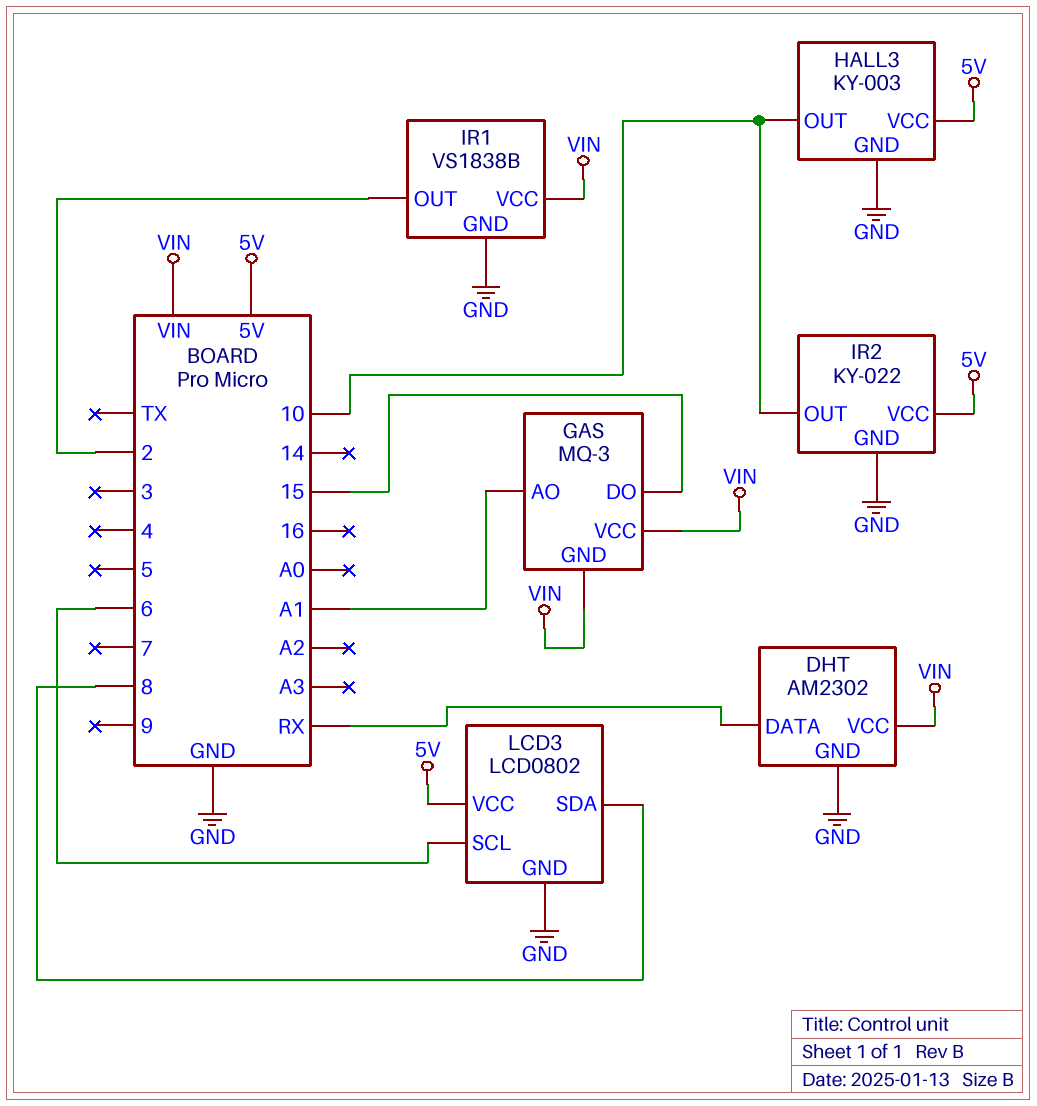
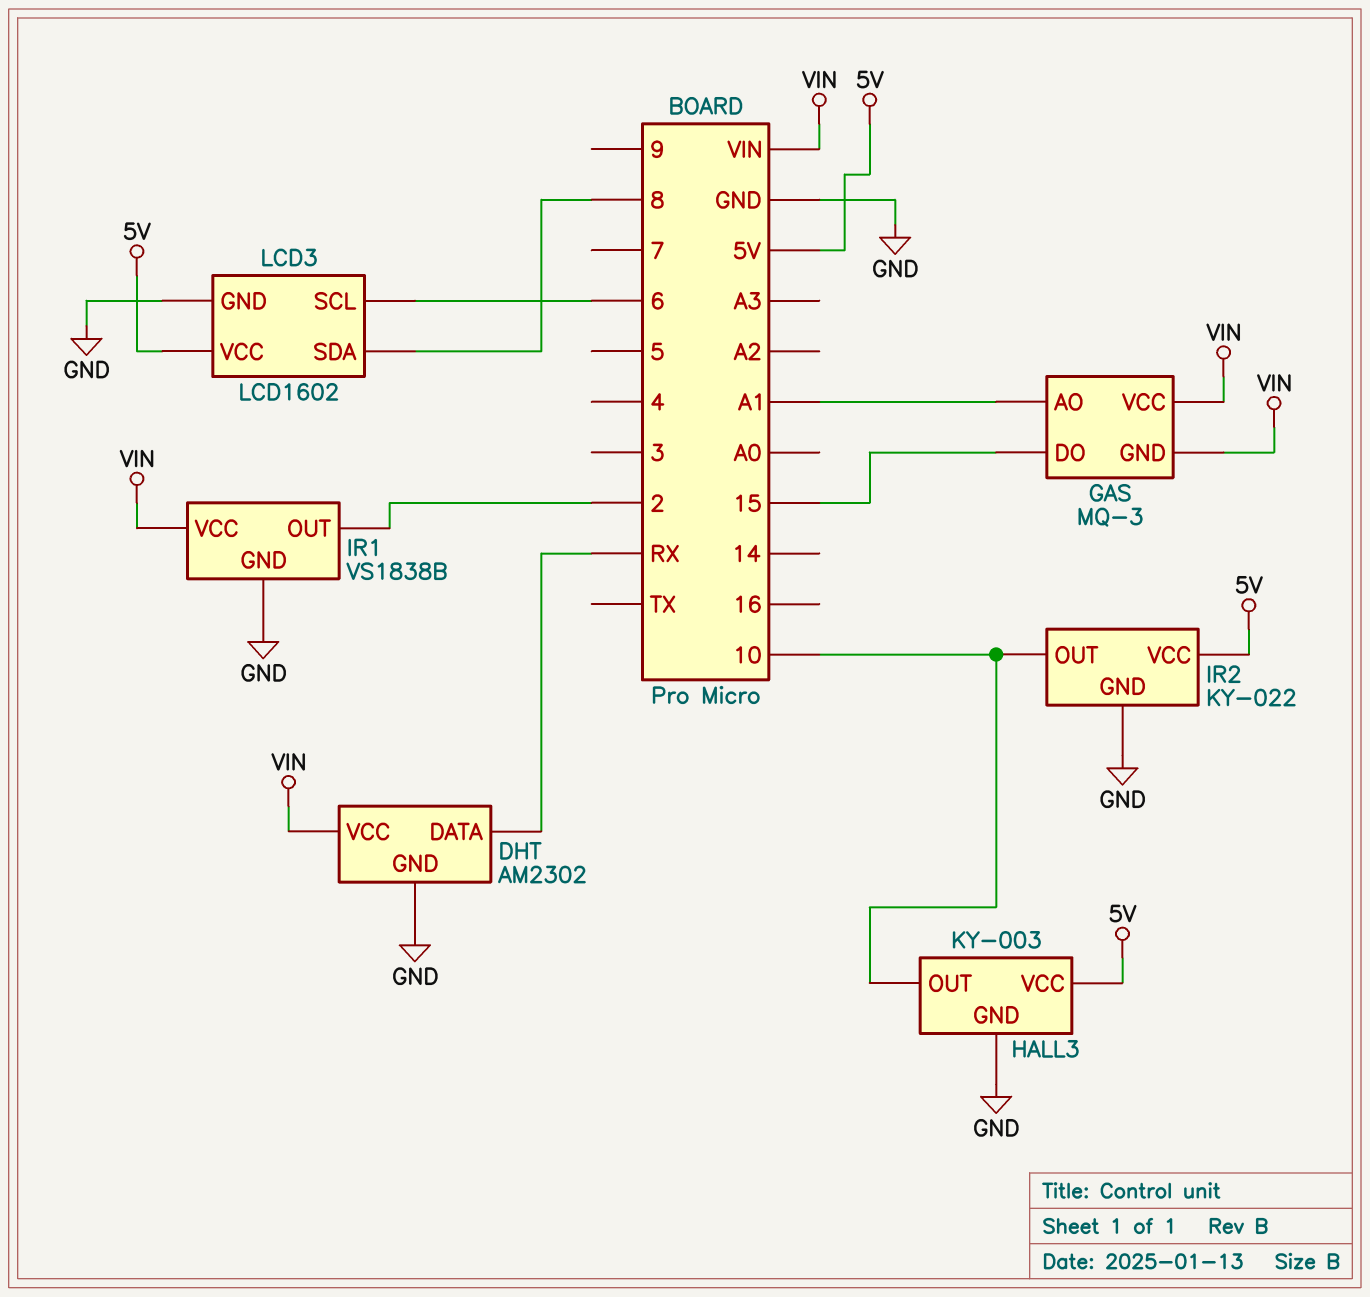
LCD3: LCD0802 -> LCD1602

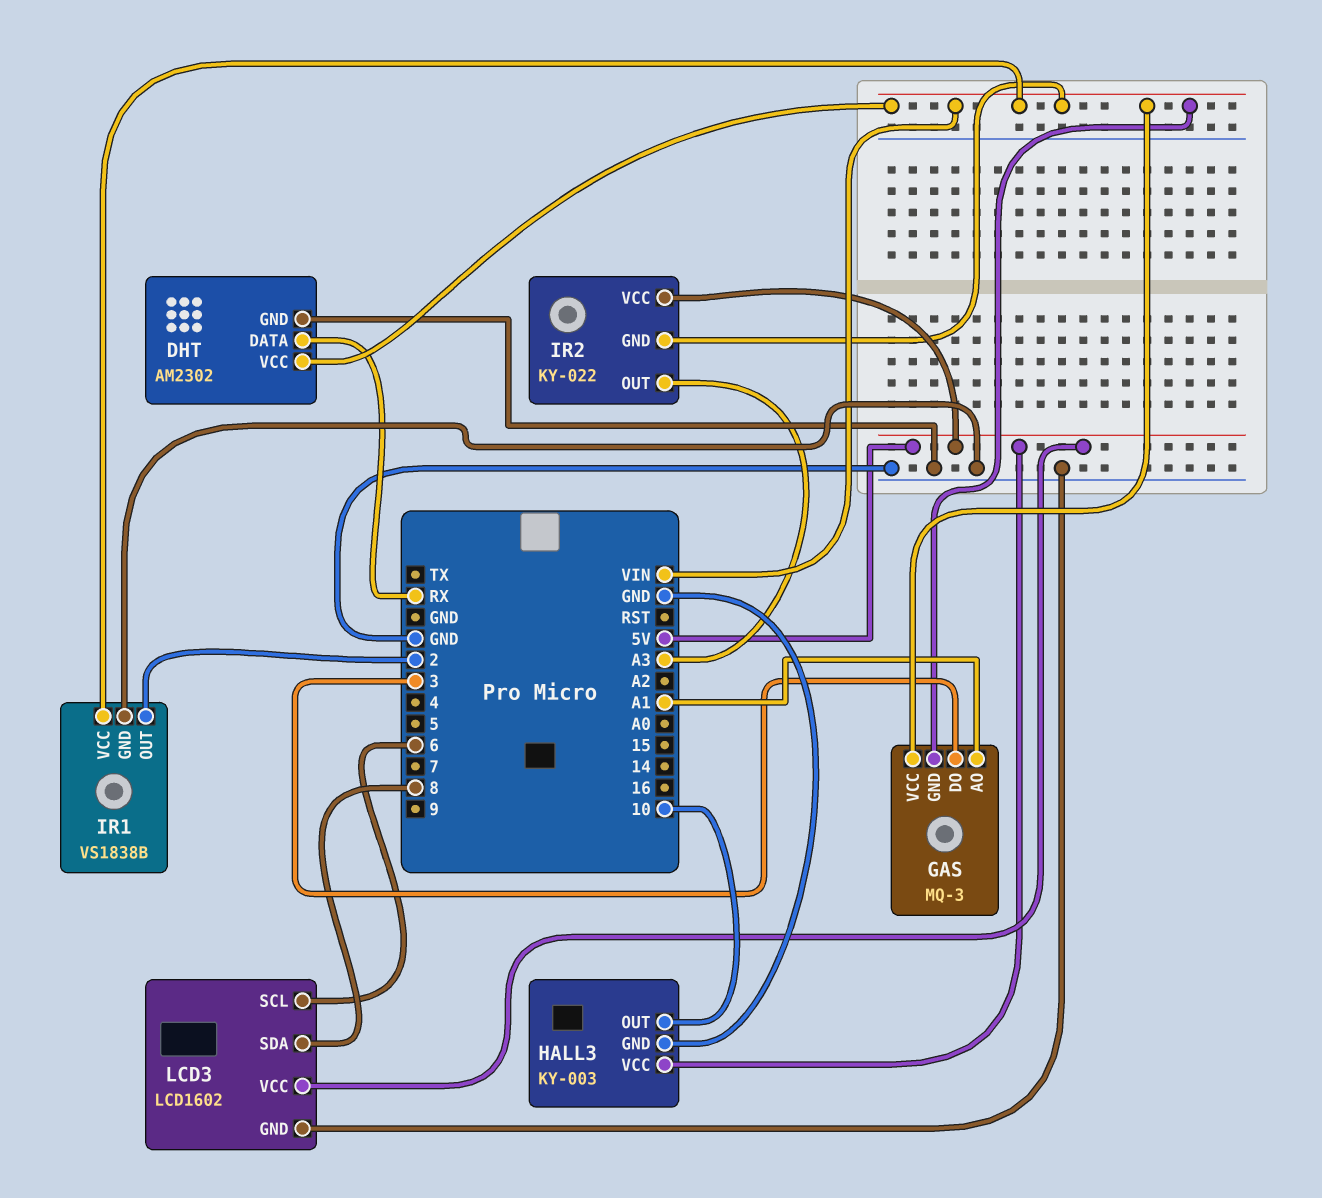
GAS pin DO: 15 -> 3
IR2 pin GND: GND -> VIN
IR2 pin OUT: 10 -> A3

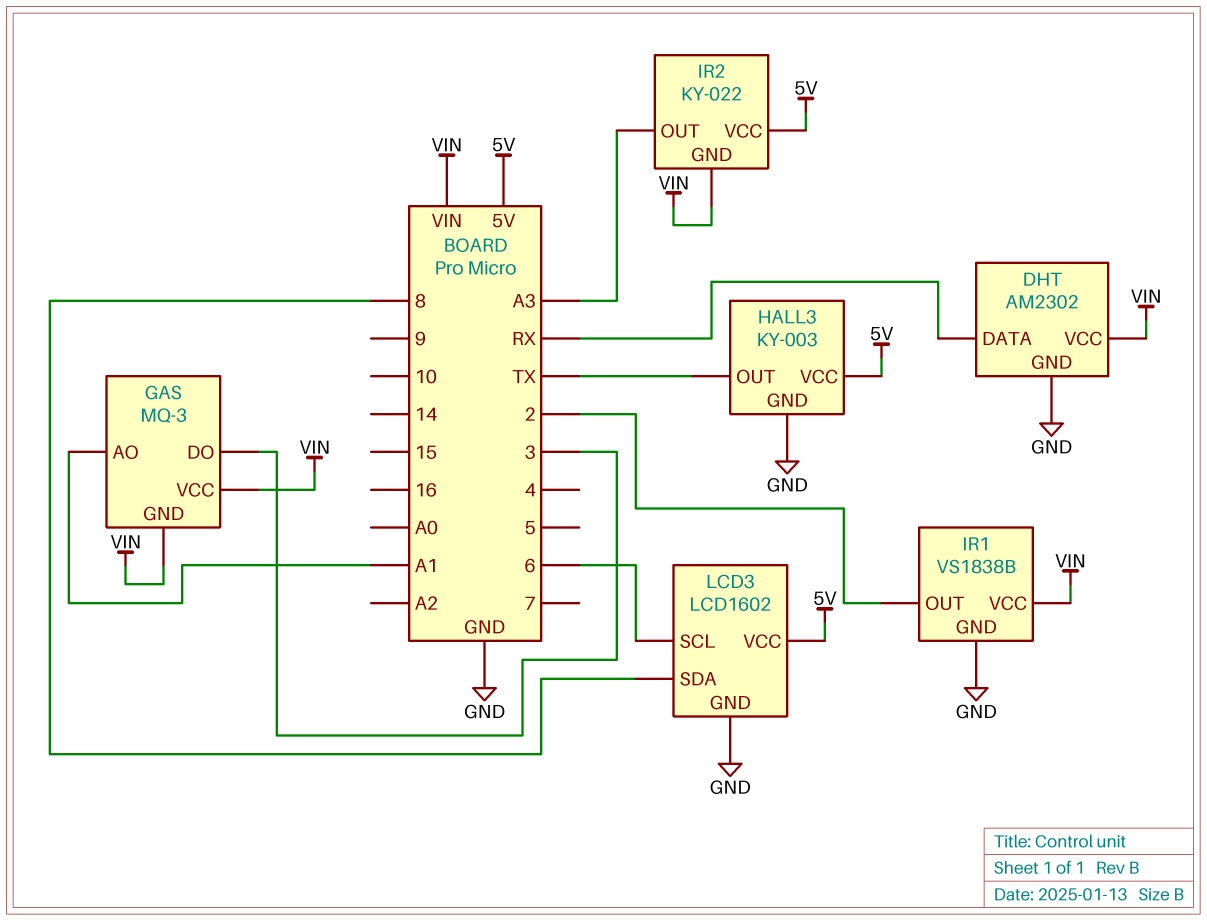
HALL3 pin OUT: 10 -> TX

